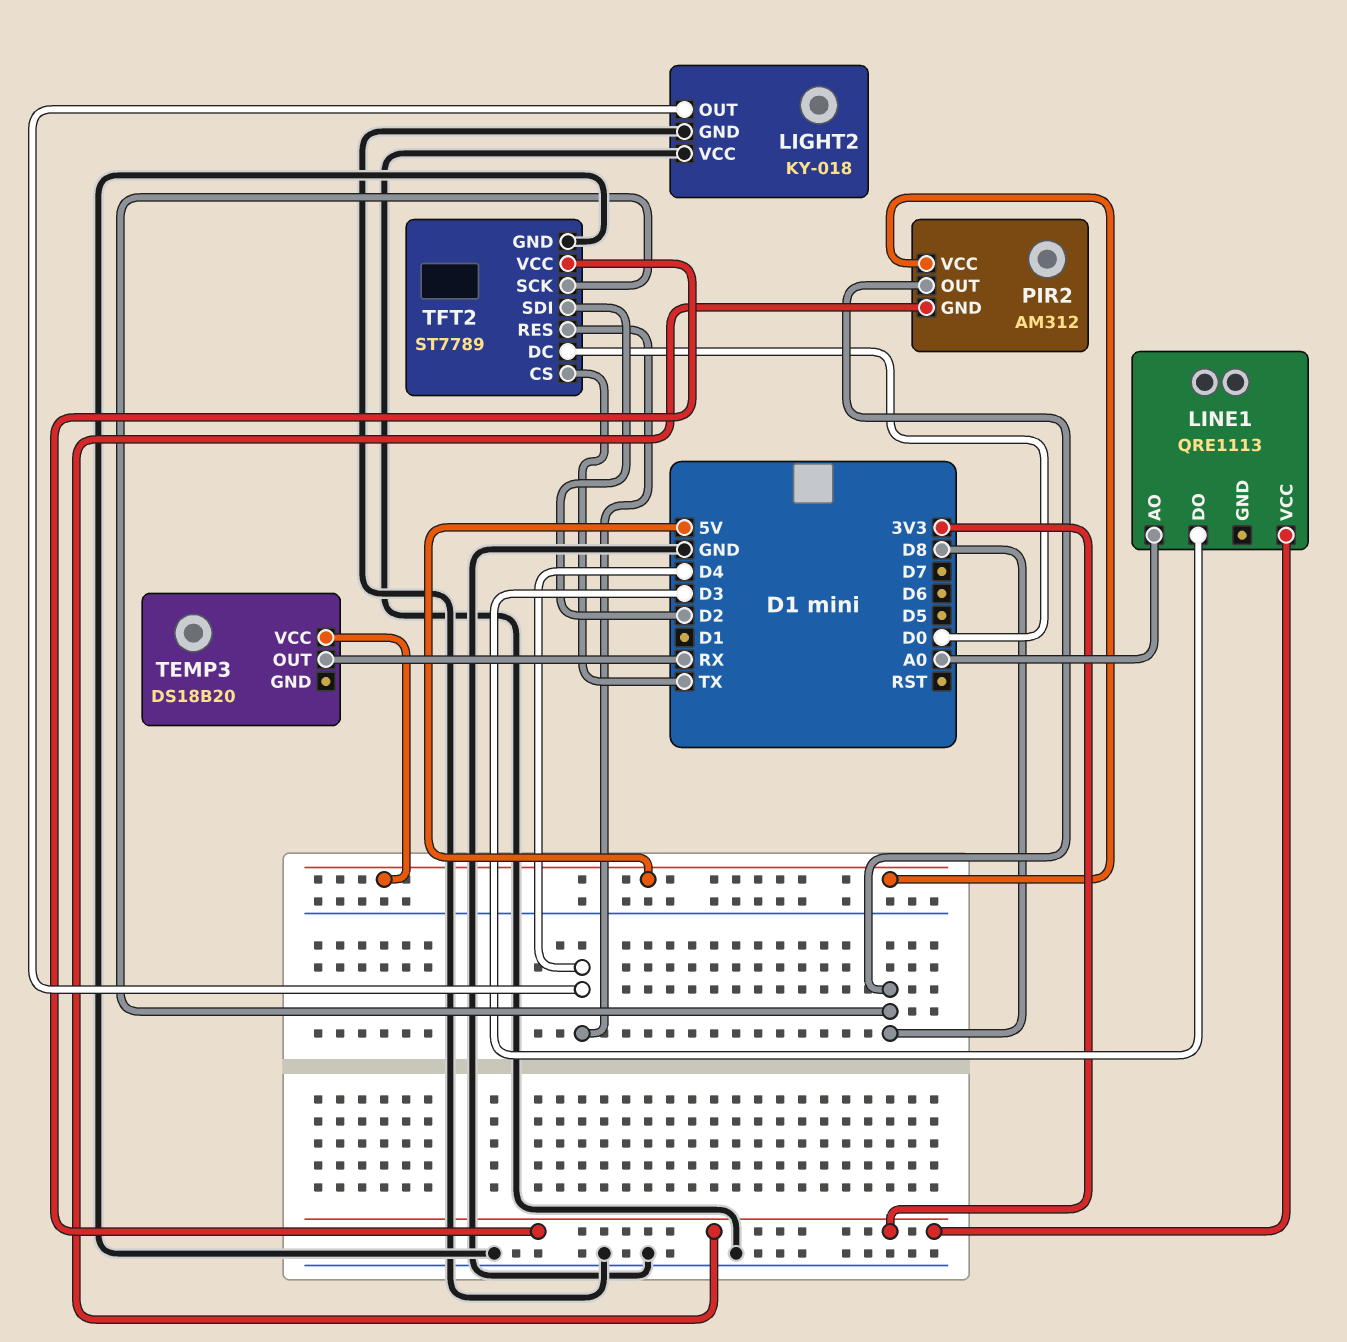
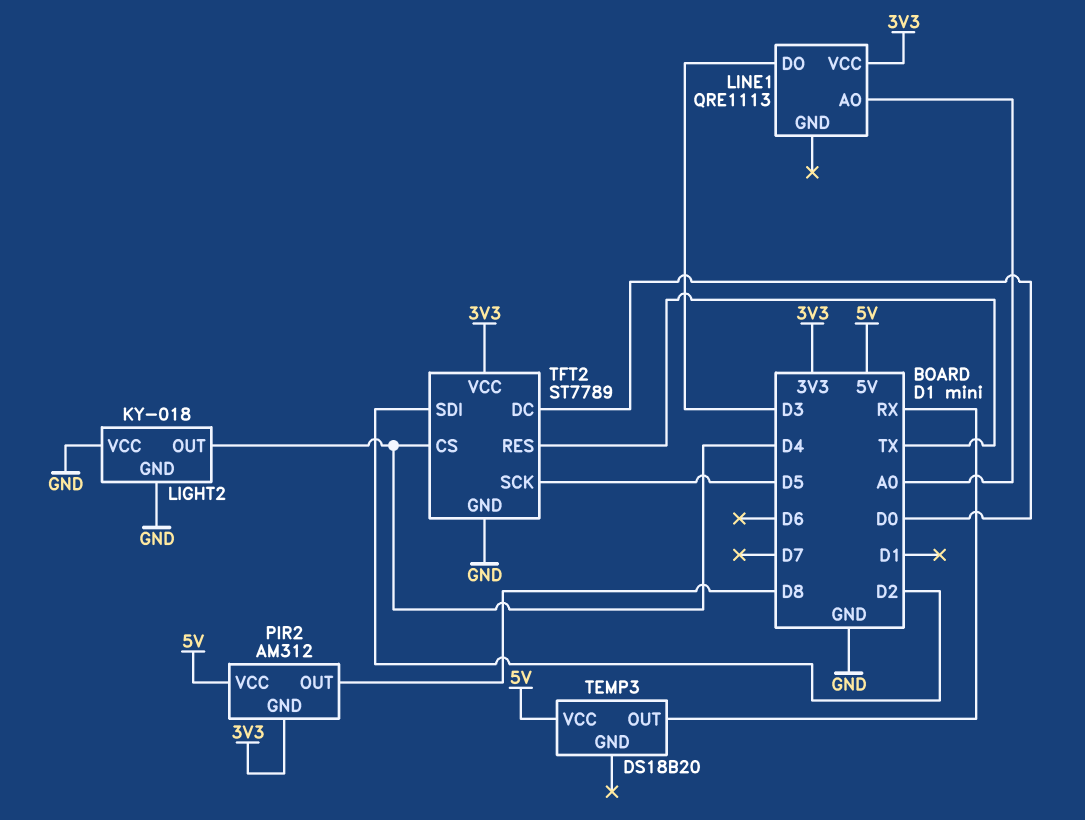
TFT2 pin CS: TX -> D4
TFT2 pin RES: D4 -> TX
TFT2 pin SCK: D8 -> D5

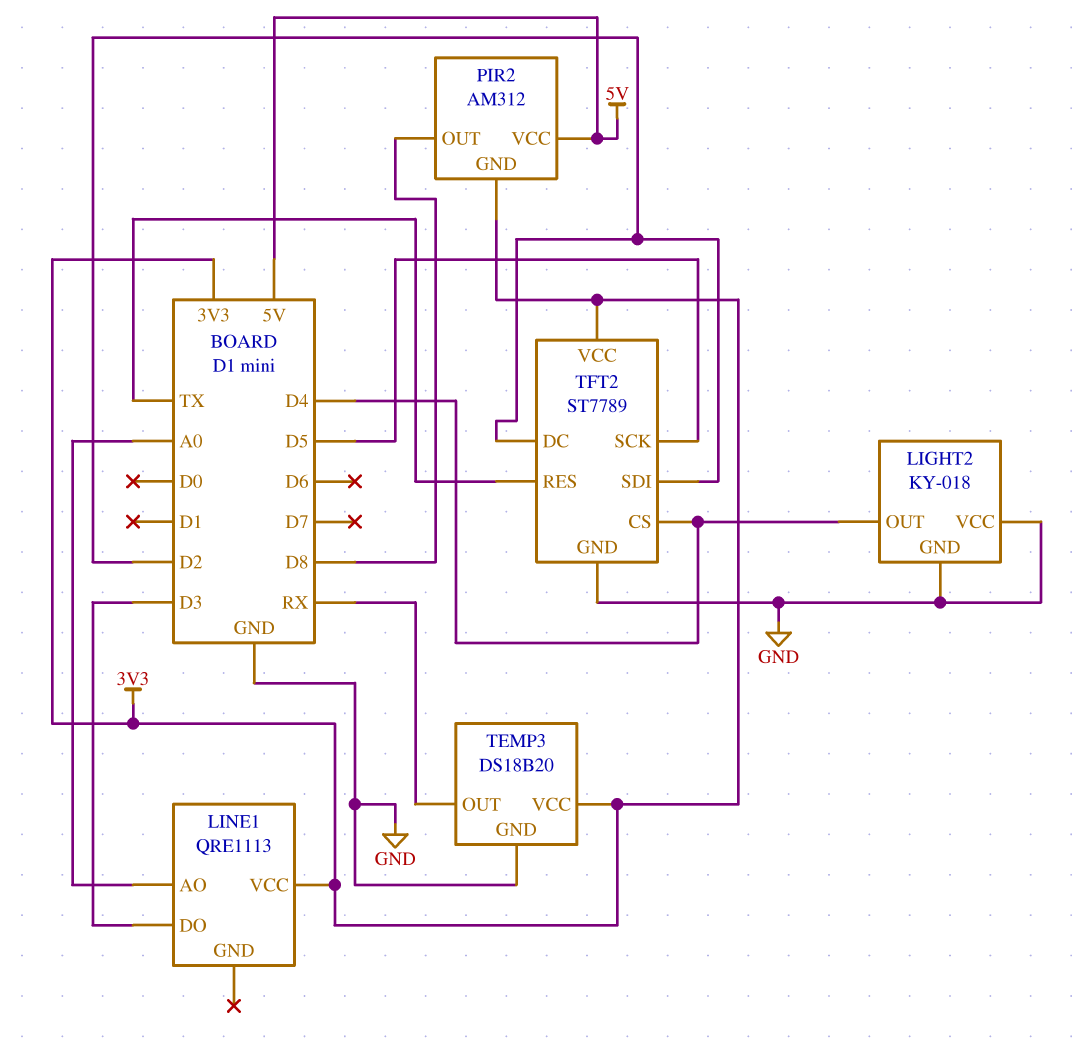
TEMP3 pin GND: none -> GND
TEMP3 pin VCC: 5V -> 3V3
TFT2 pin DC: D0 -> D2

